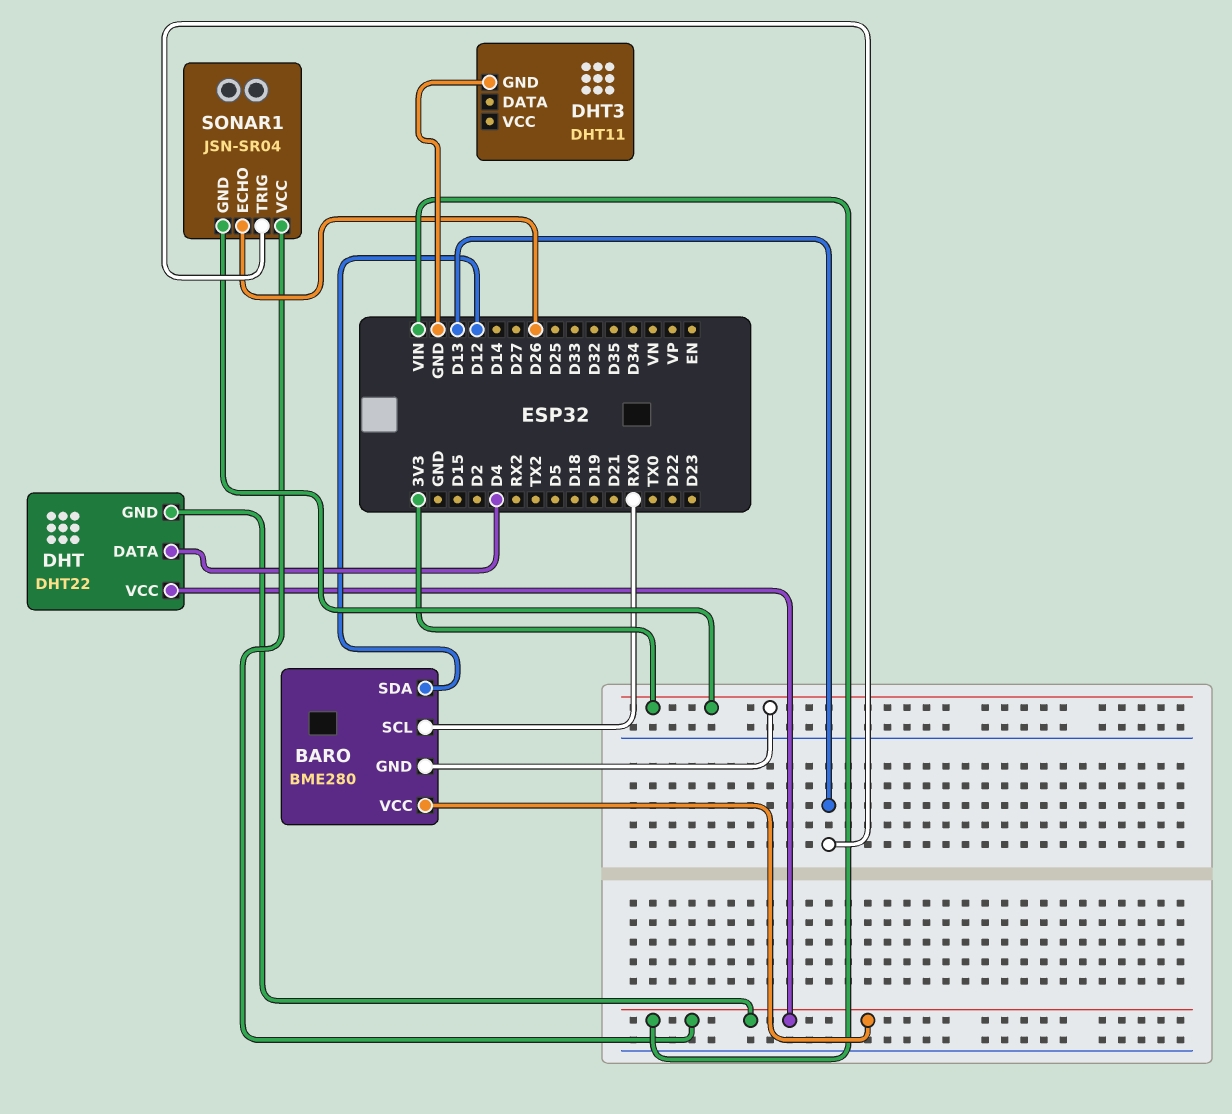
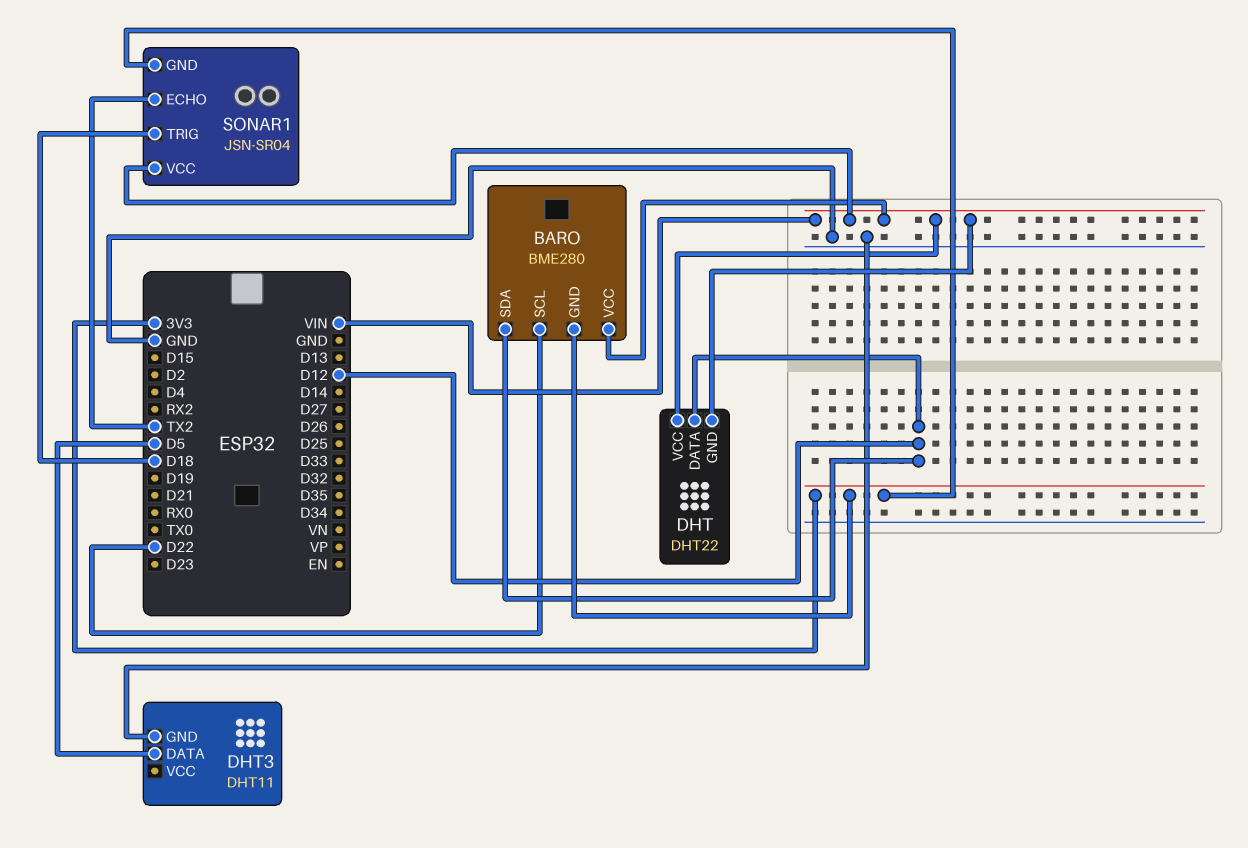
BARO pin SCL: RX0 -> D22
DHT pin DATA: D4 -> D12
DHT3 pin DATA: none -> D5
SONAR1 pin ECHO: D26 -> TX2
SONAR1 pin TRIG: D13 -> D18

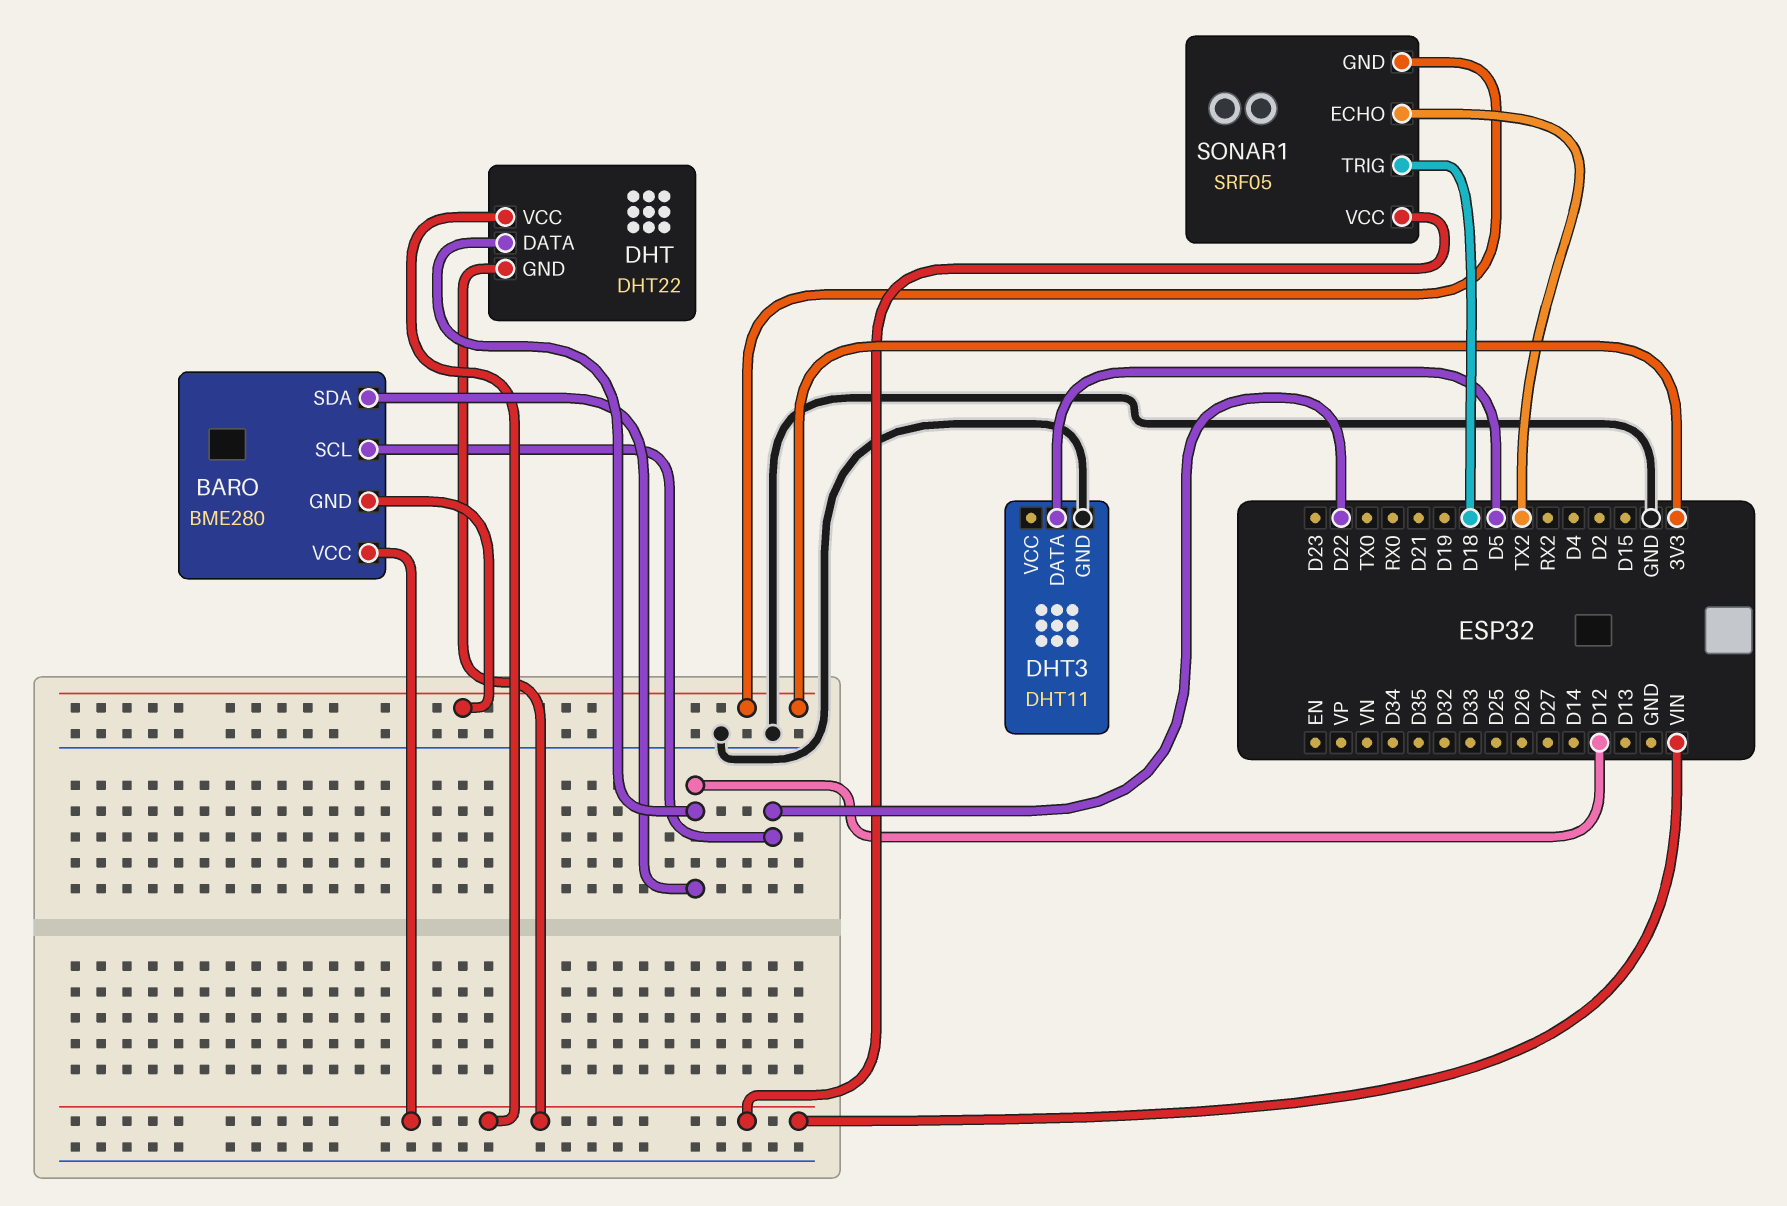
SONAR1: JSN-SR04 -> SRF05

